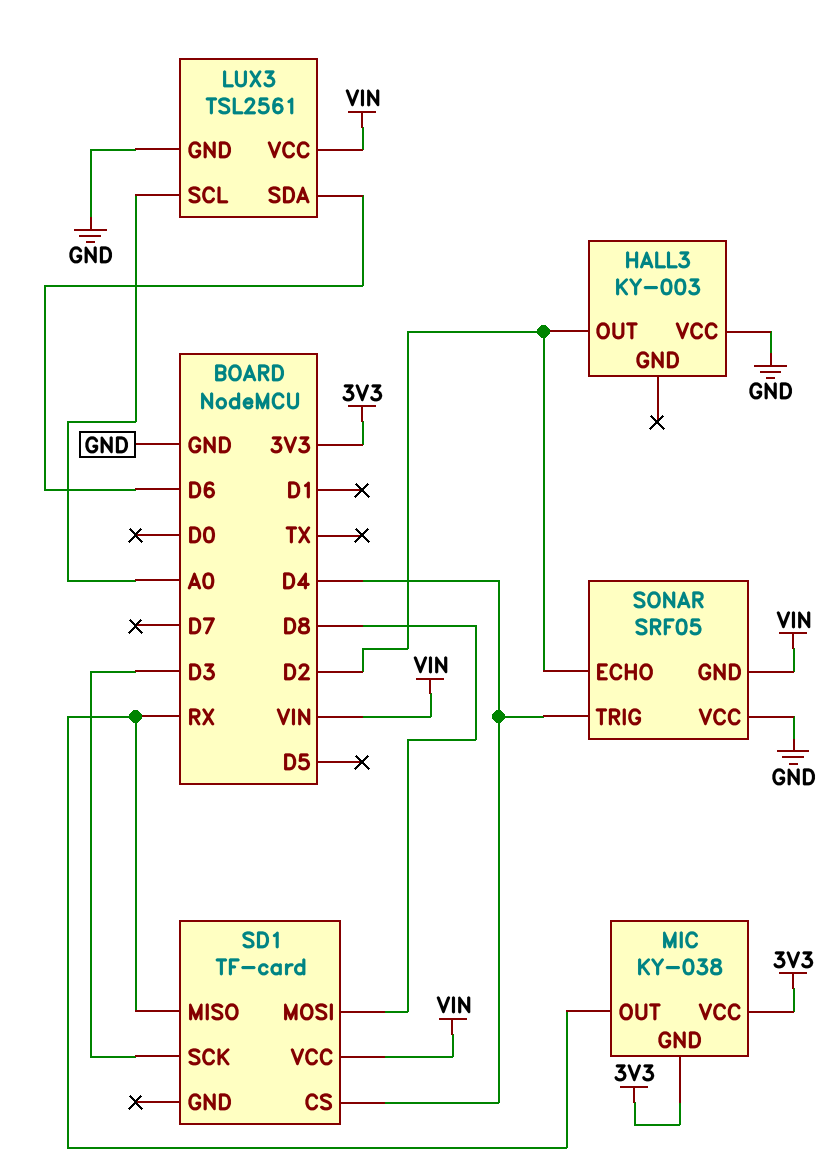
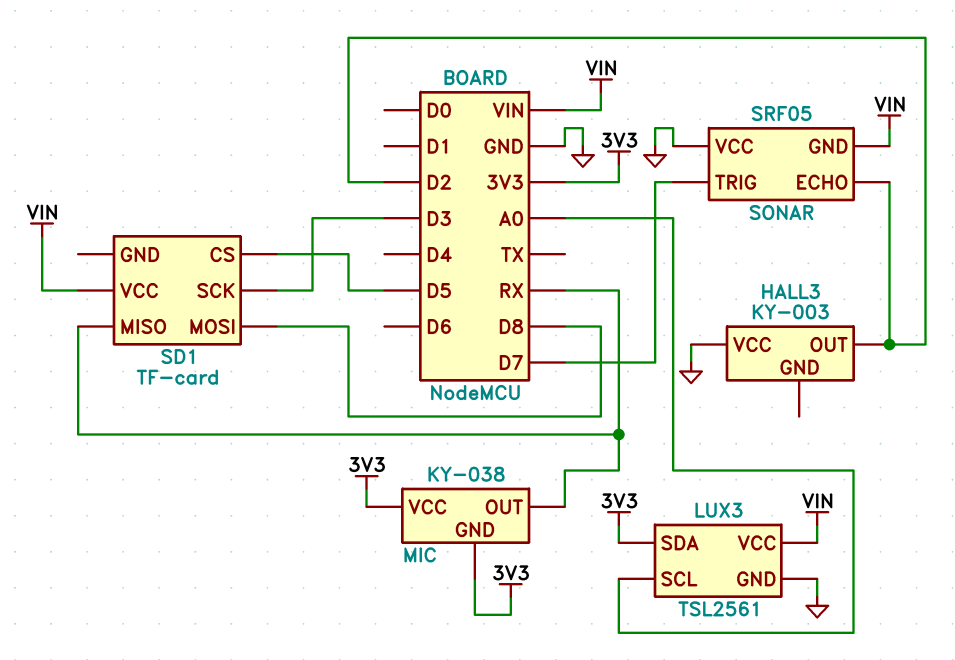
LUX3 pin SDA: D6 -> 3V3
SD1 pin CS: D4 -> D5
SONAR pin TRIG: D4 -> D7

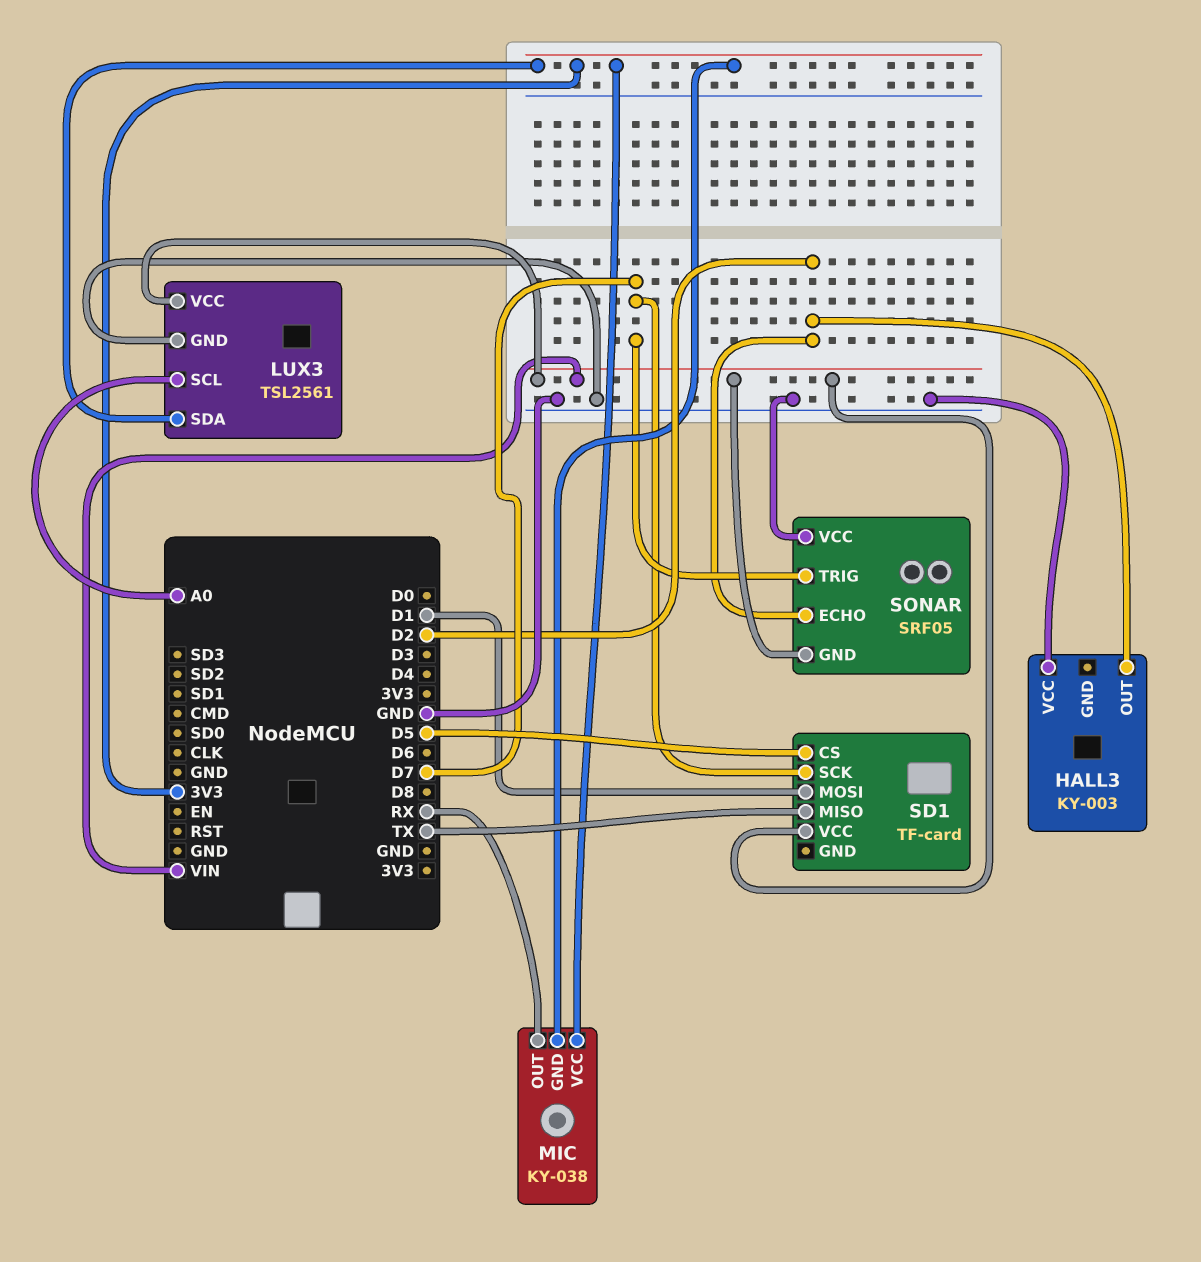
SD1 pin MISO: RX -> TX
SD1 pin MOSI: D8 -> D1
SD1 pin SCK: D3 -> D7

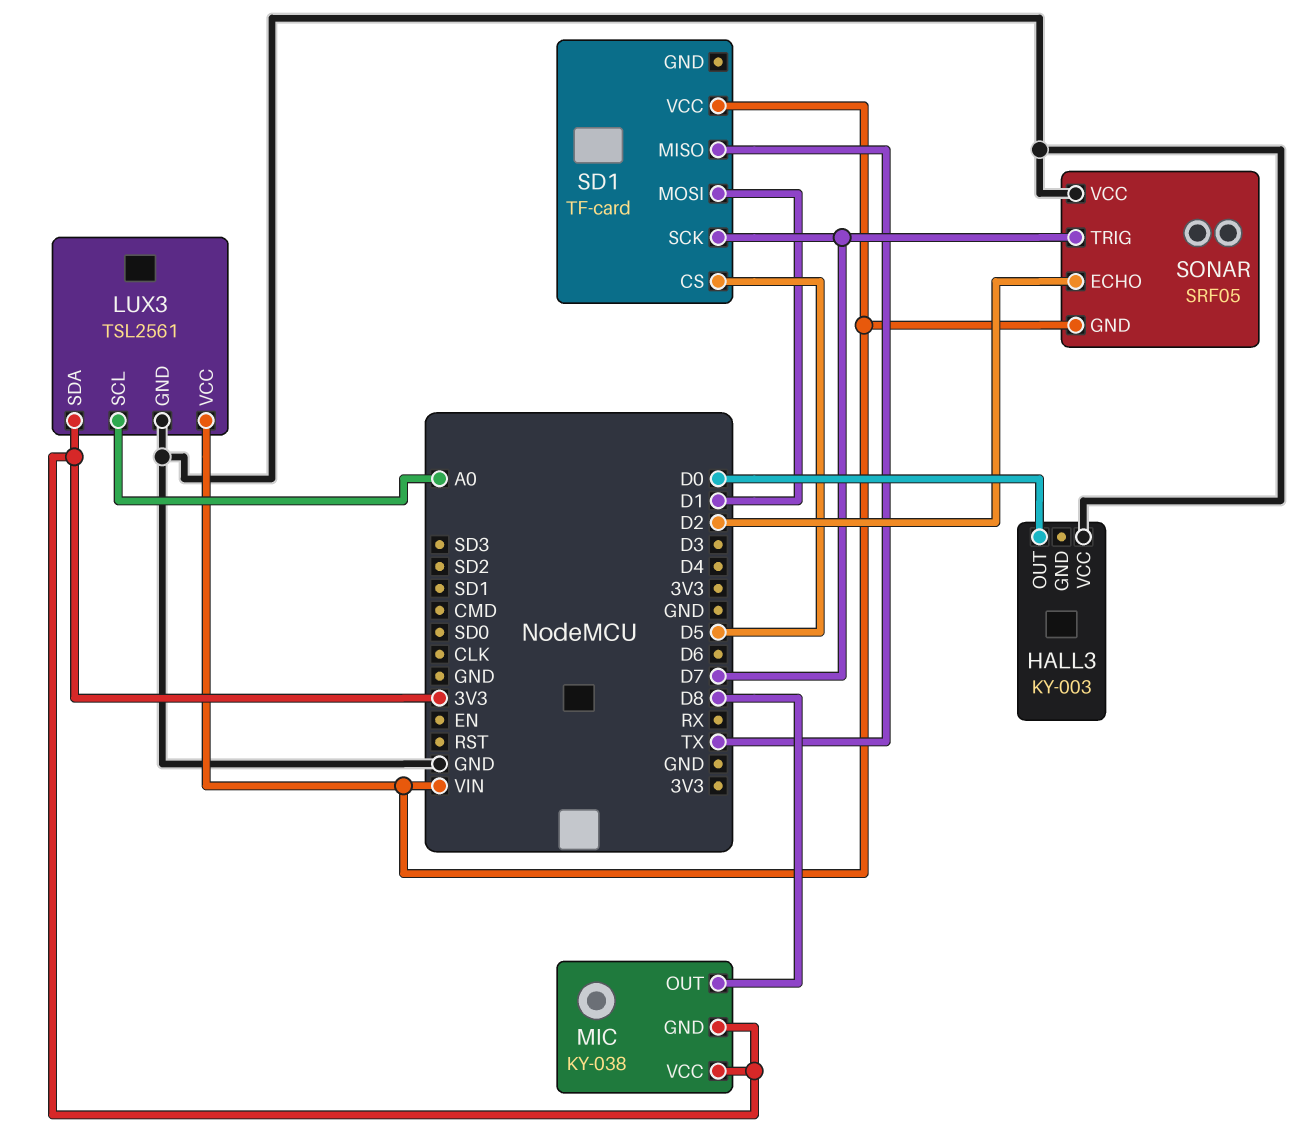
HALL3 pin OUT: D2 -> D0
MIC pin OUT: RX -> D8

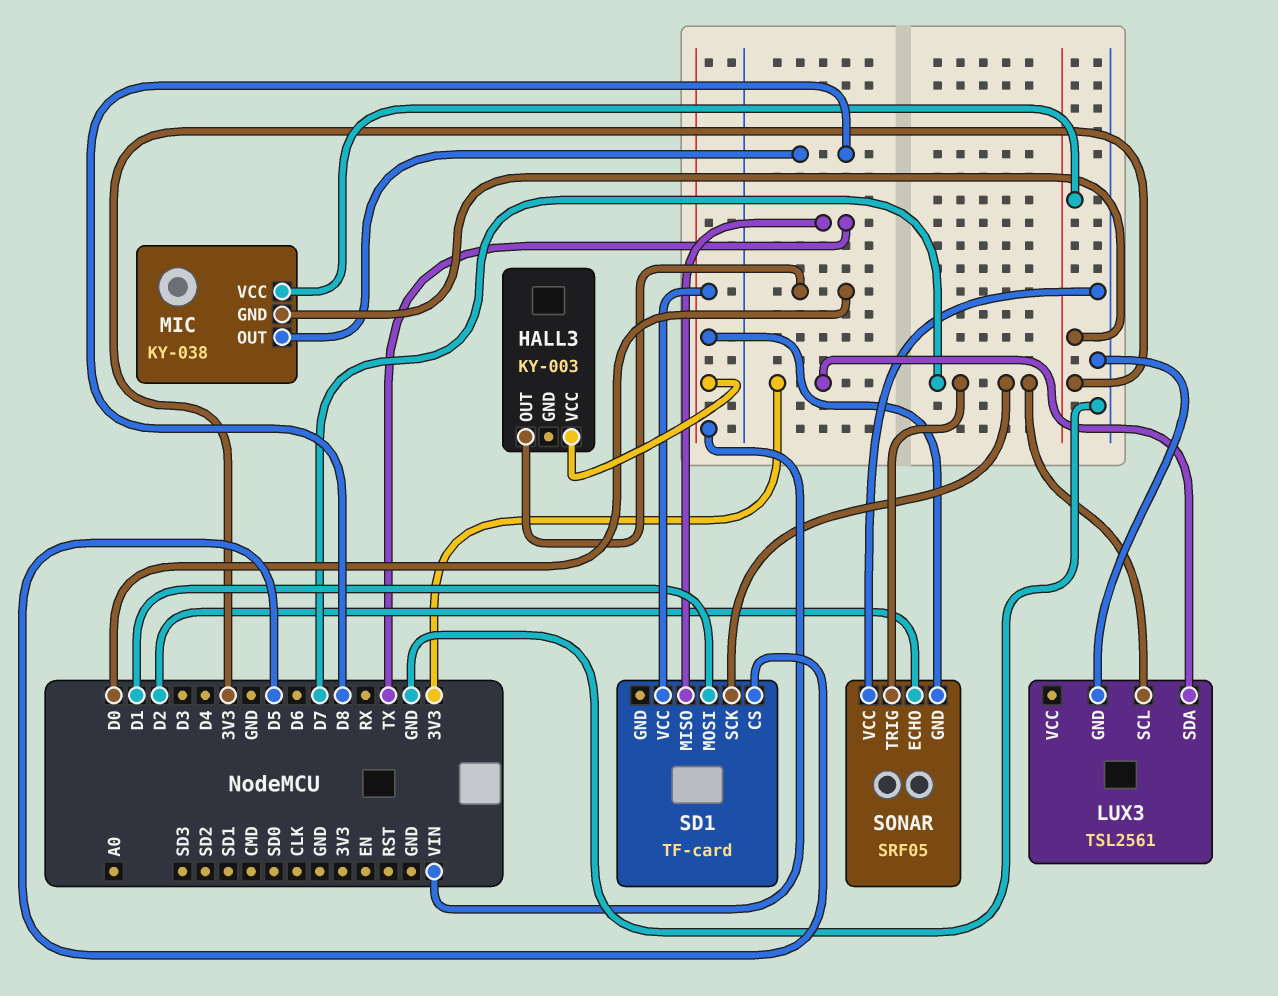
HALL3 pin VCC: GND -> VIN
LUX3 pin SCL: A0 -> D7
LUX3 pin VCC: VIN -> none

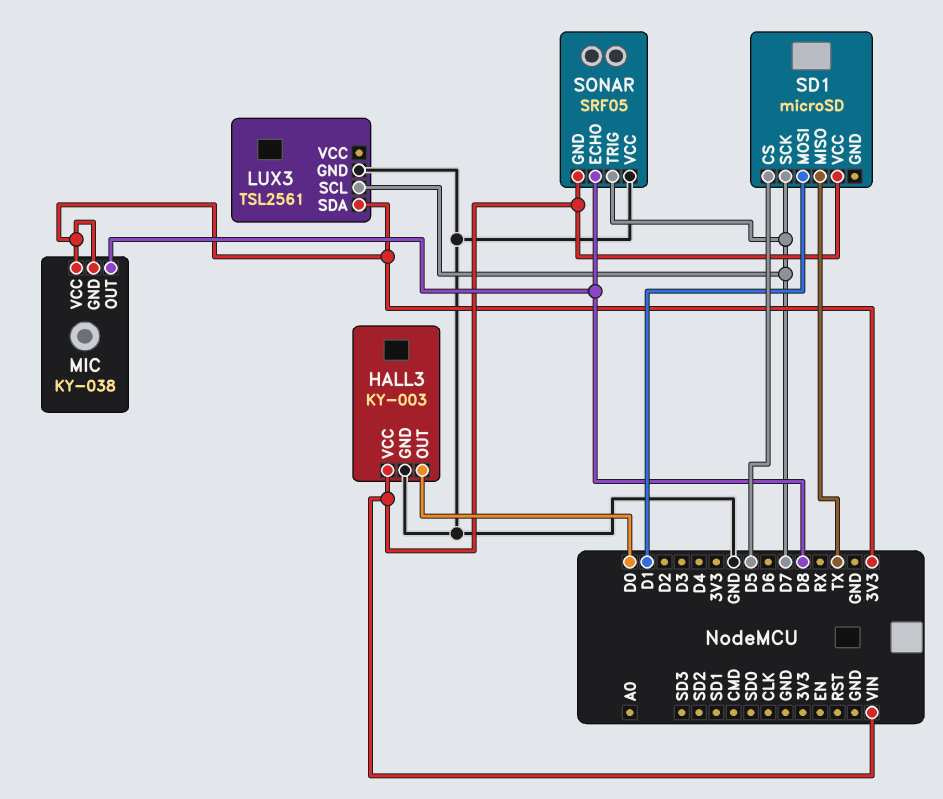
HALL3 pin GND: none -> GND
SD1: TF-card -> microSD
SONAR pin ECHO: D2 -> D8

